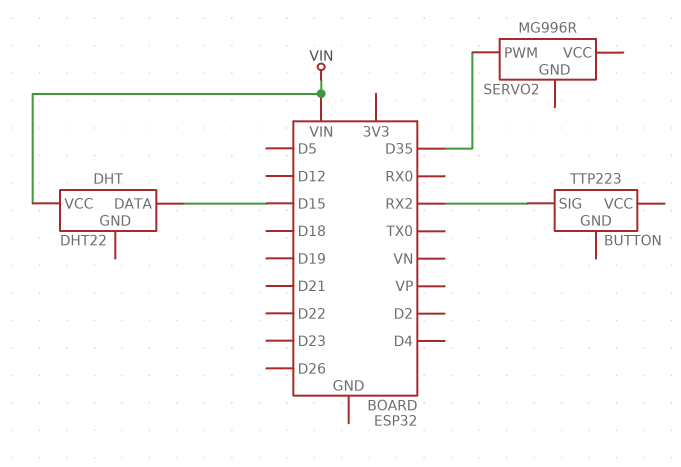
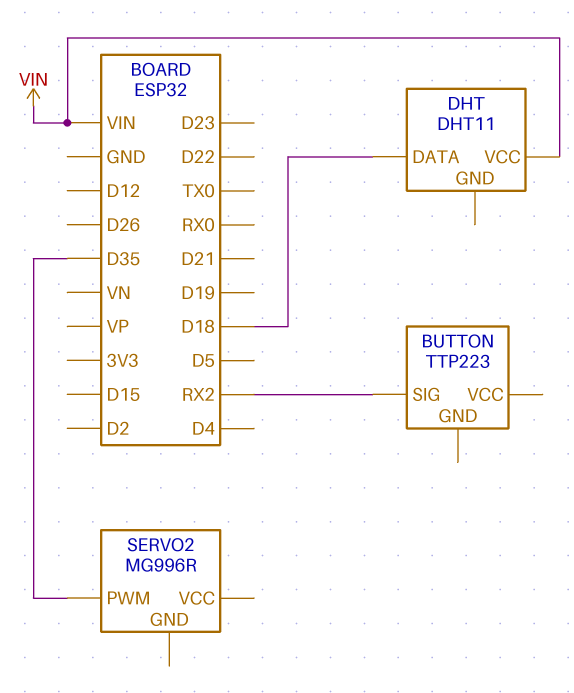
DHT: DHT22 -> DHT11
DHT pin DATA: D15 -> D18

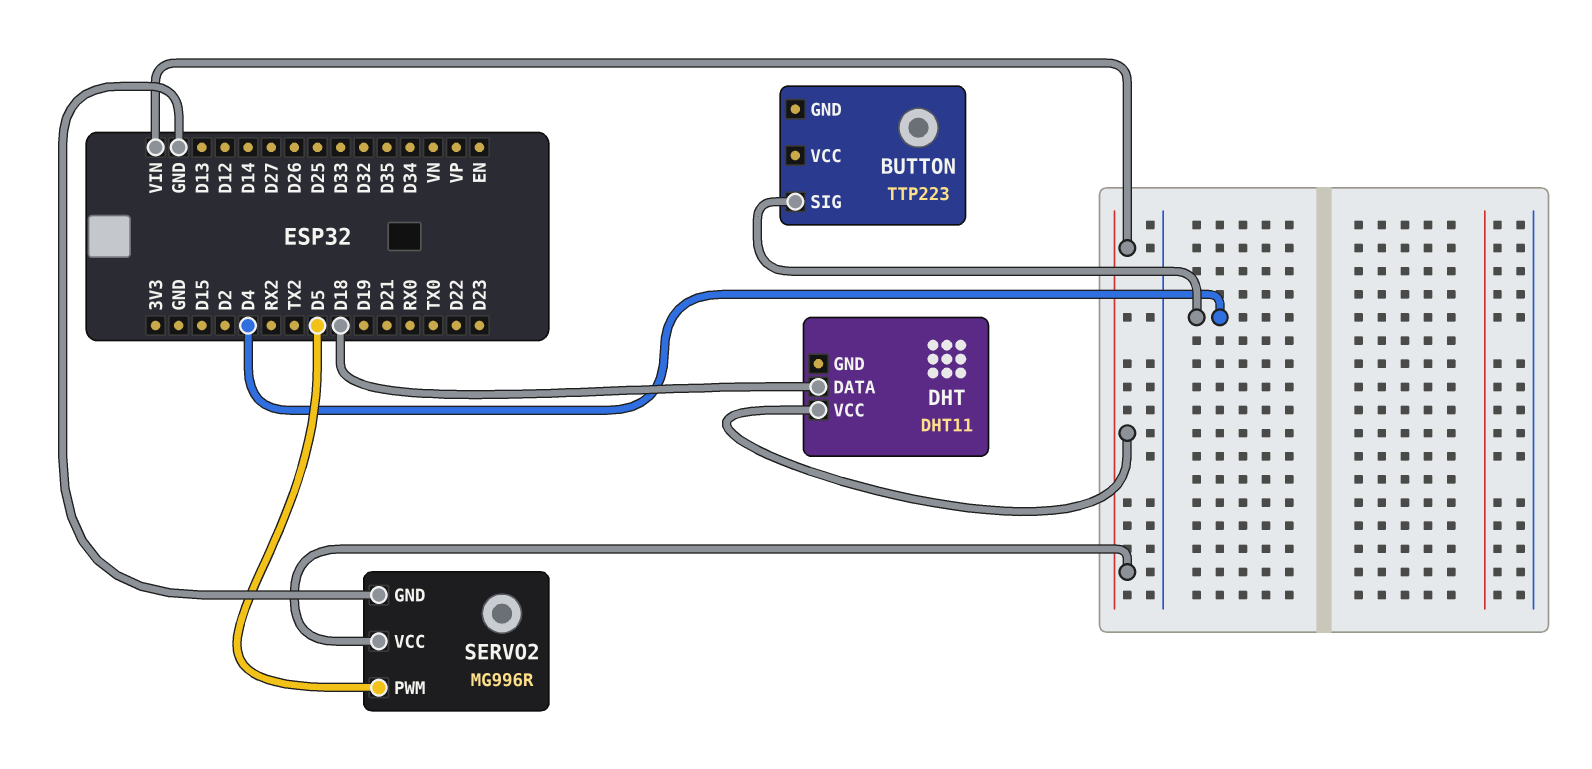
BUTTON pin SIG: RX2 -> D4
SERVO2 pin GND: none -> GND
SERVO2 pin PWM: D35 -> D5
SERVO2 pin VCC: none -> VIN

